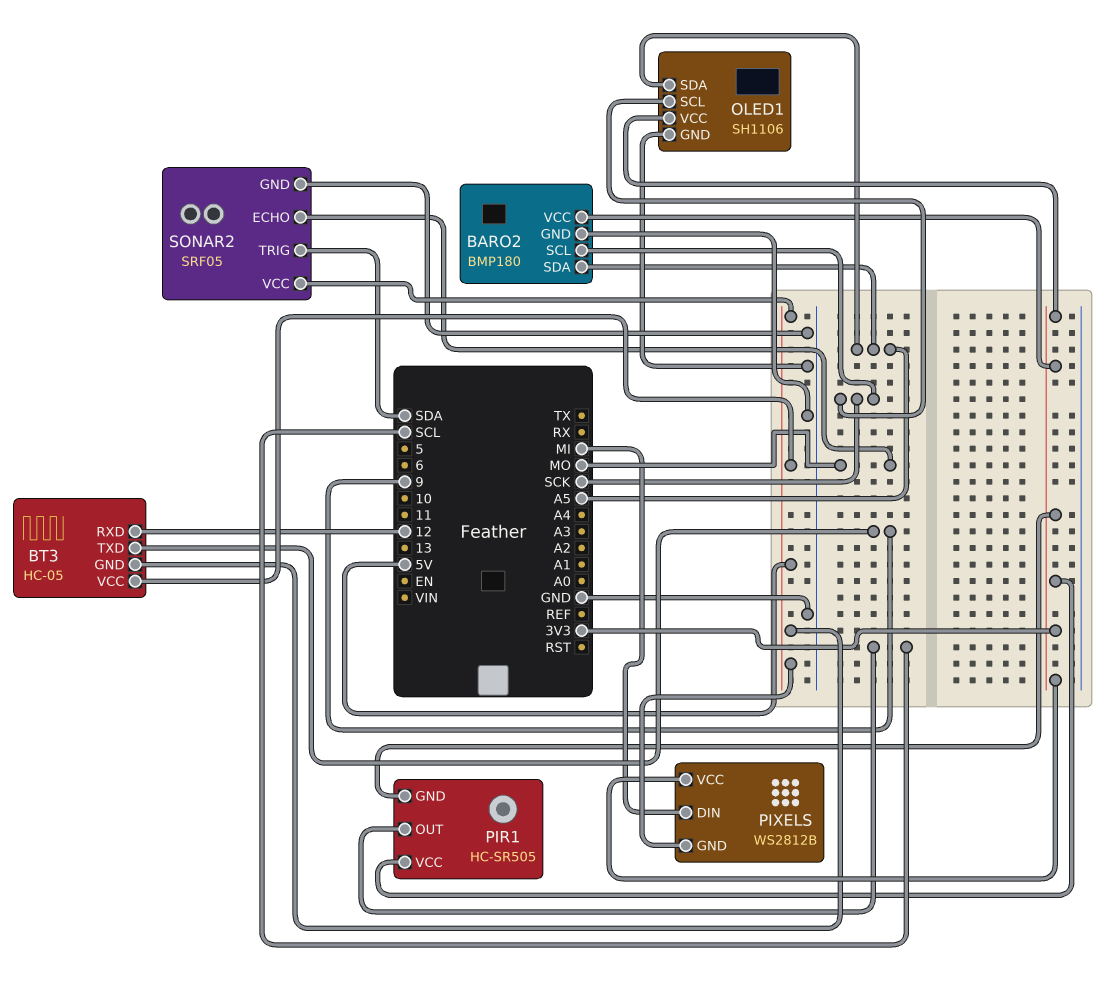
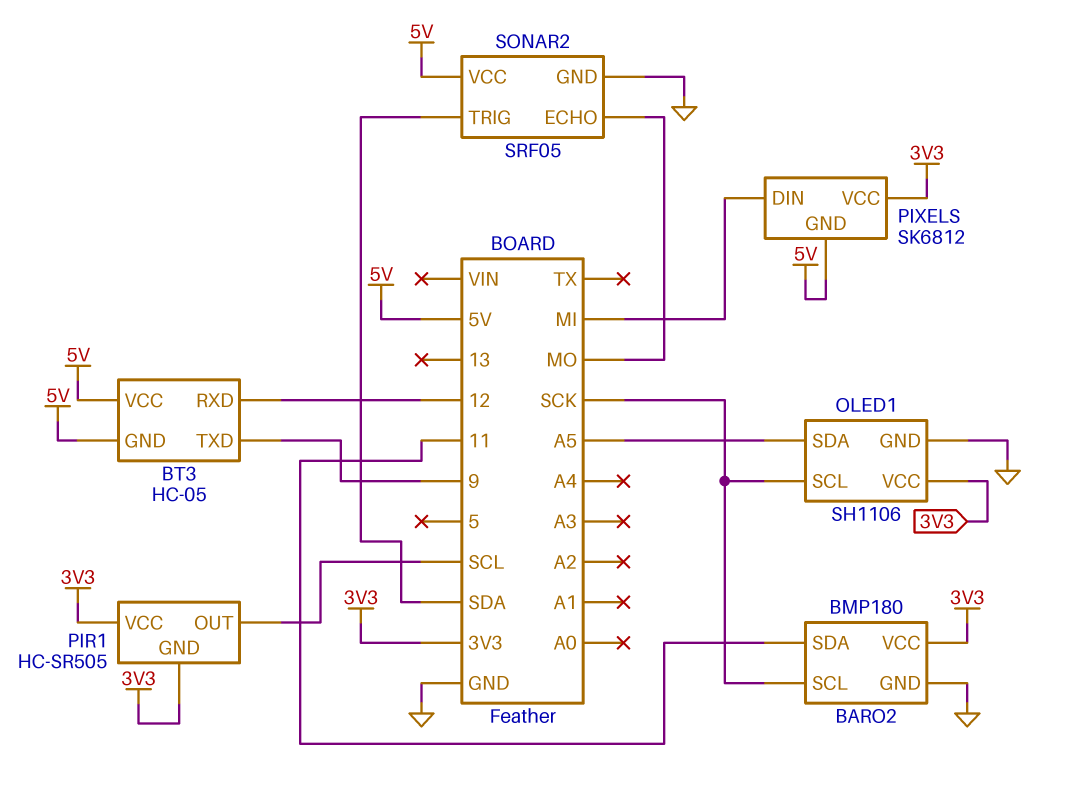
BARO2 pin SDA: A5 -> 11
PIXELS: WS2812B -> SK6812

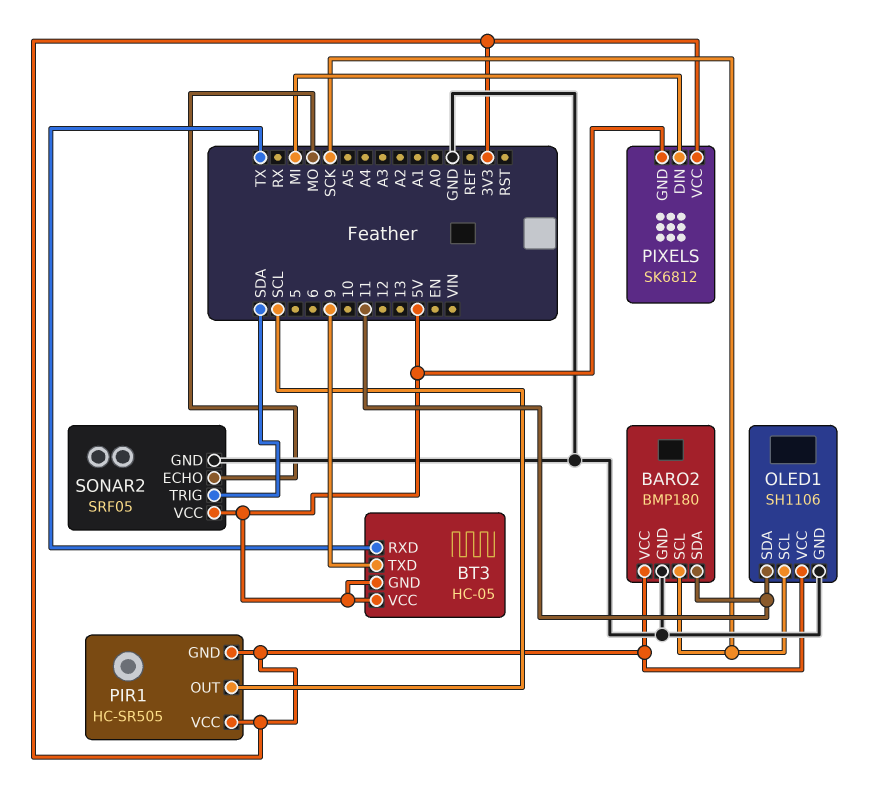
BT3 pin RXD: 12 -> TX
OLED1 pin SDA: A5 -> 11

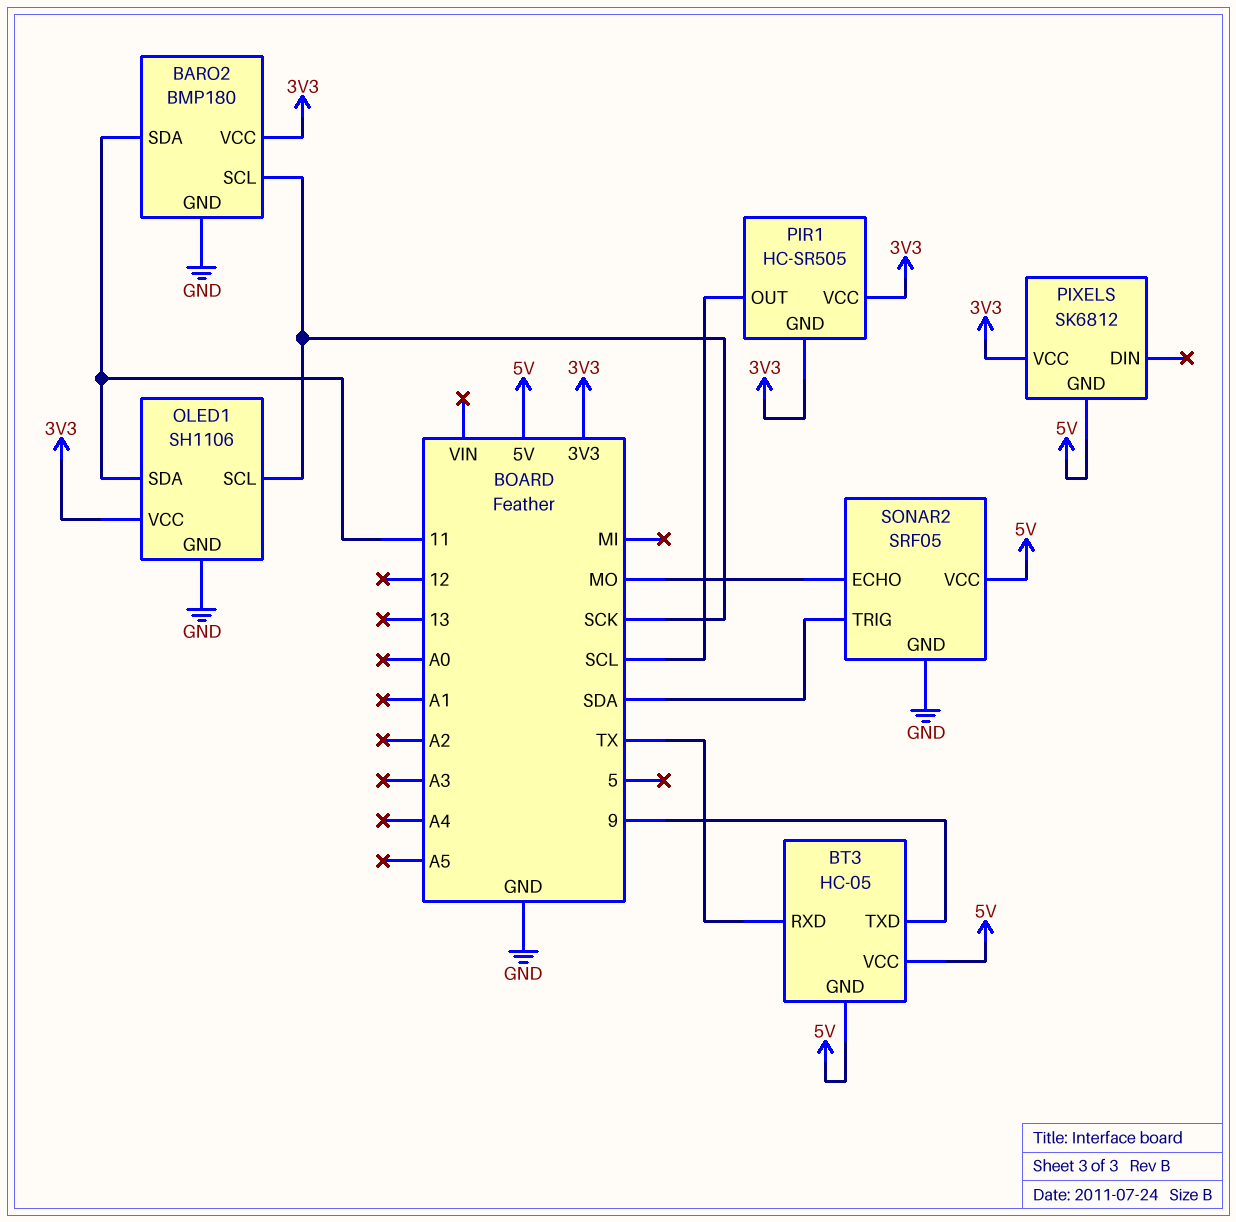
PIXELS pin DIN: MI -> none

